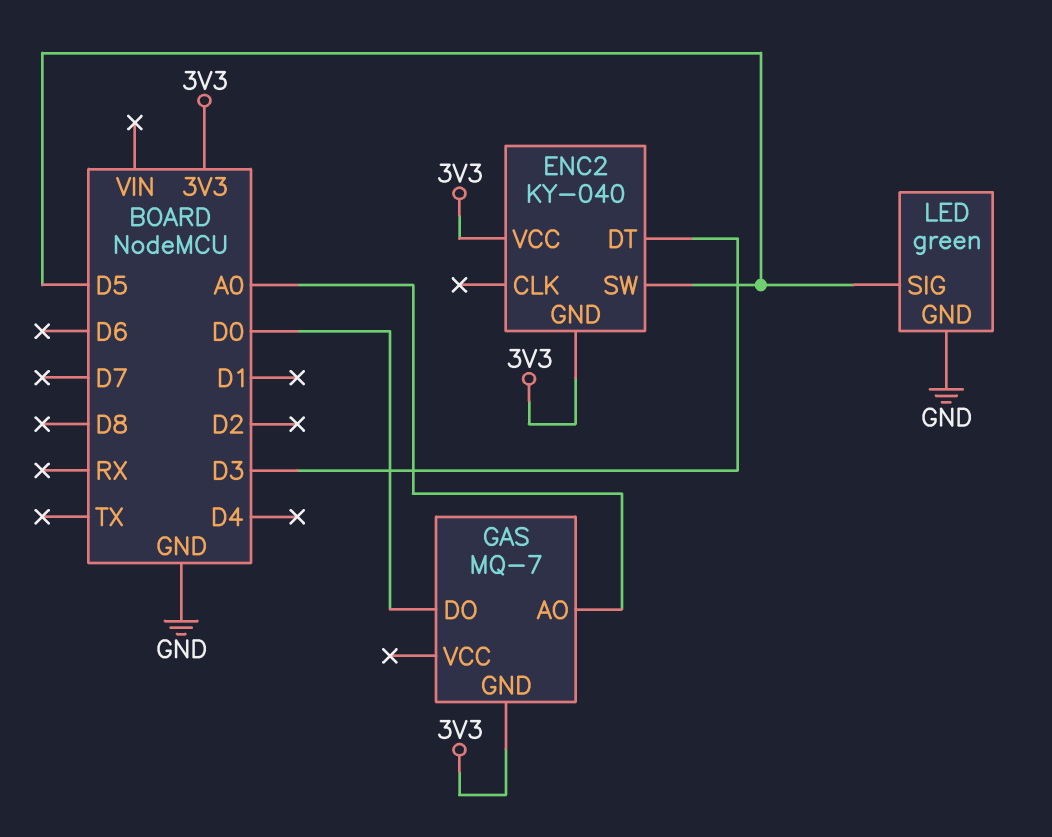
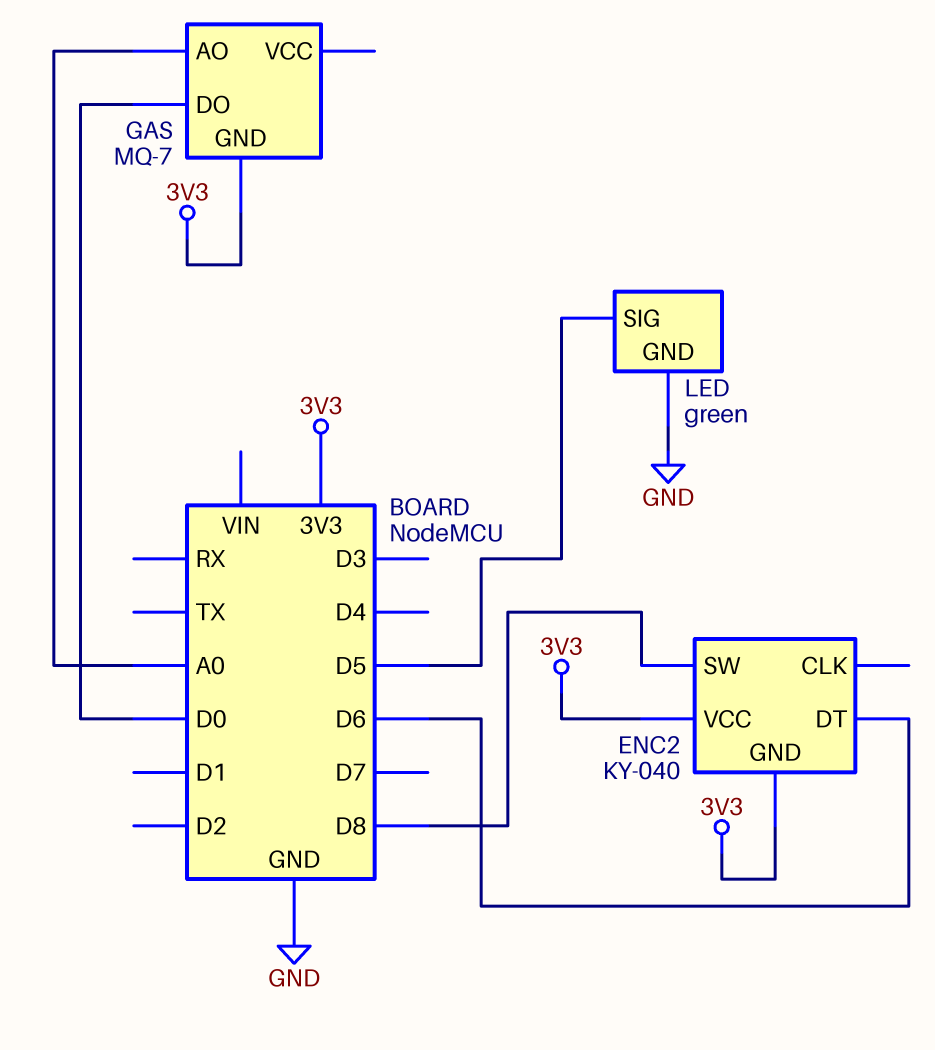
ENC2 pin DT: D3 -> D6
ENC2 pin SW: D5 -> D8

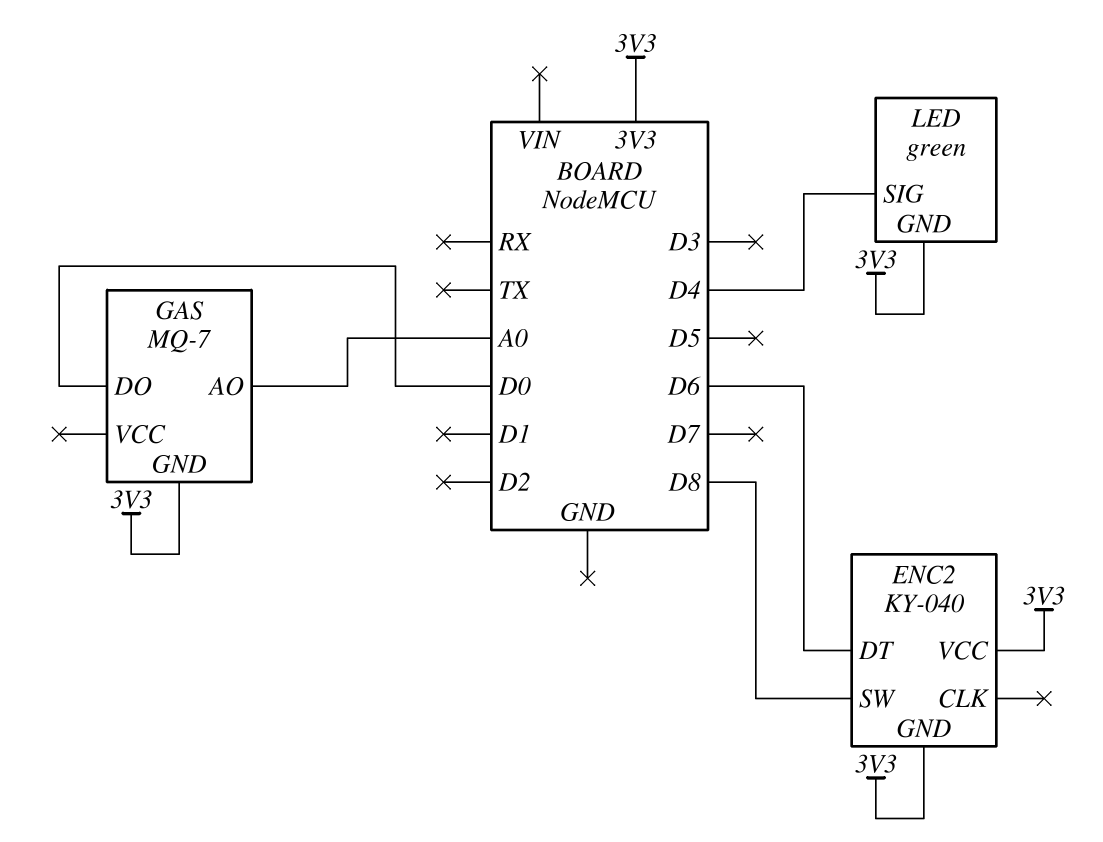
LED pin GND: GND -> 3V3
LED pin SIG: D5 -> D4

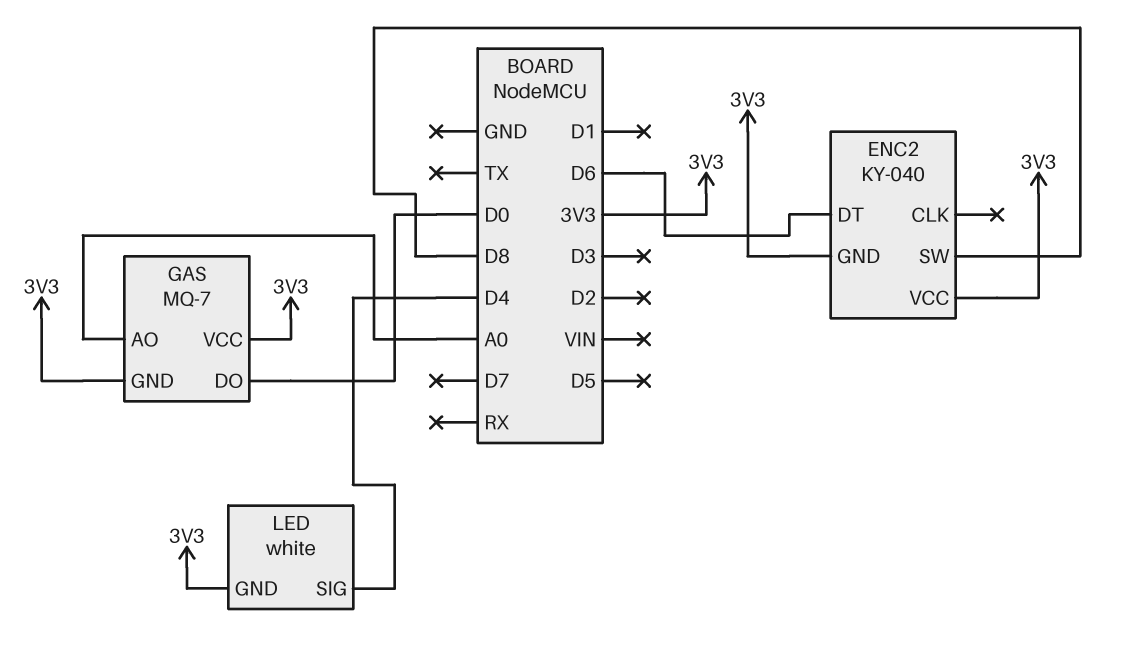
GAS pin VCC: none -> 3V3
LED: green -> white

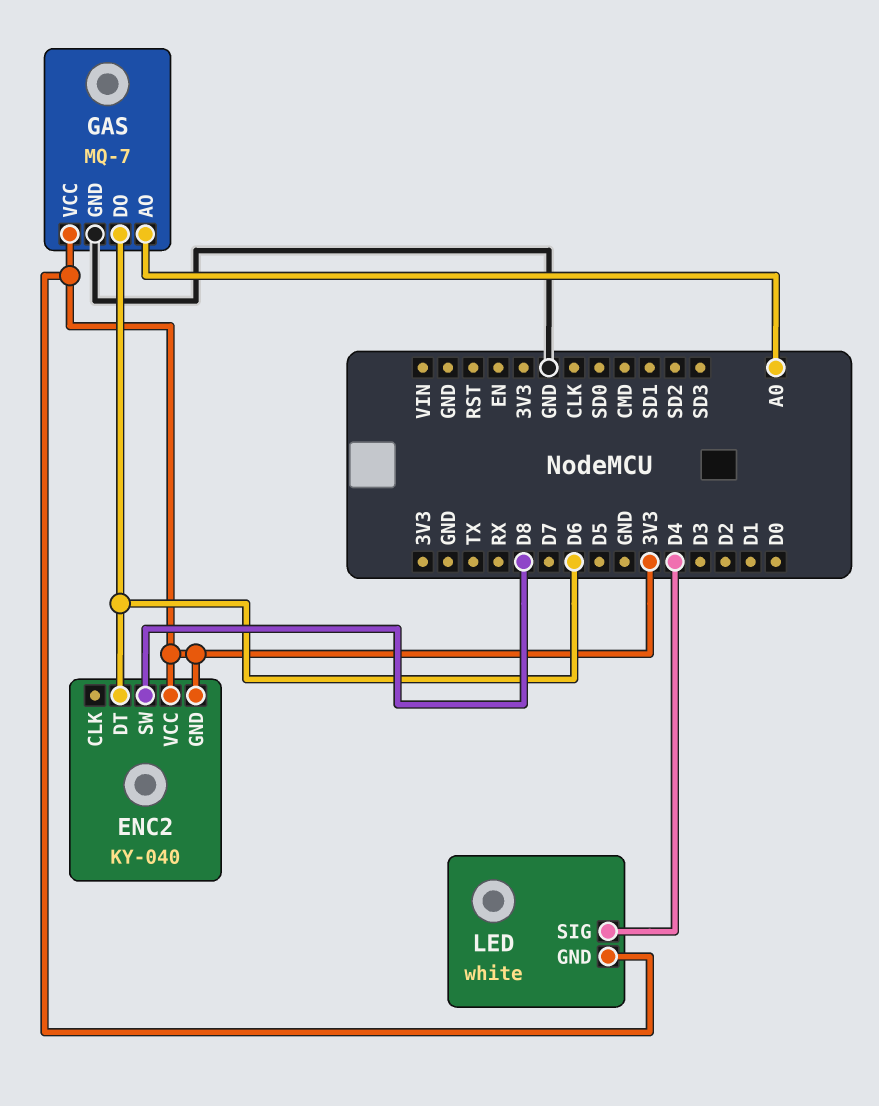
GAS pin DO: D0 -> D6
GAS pin GND: 3V3 -> GND

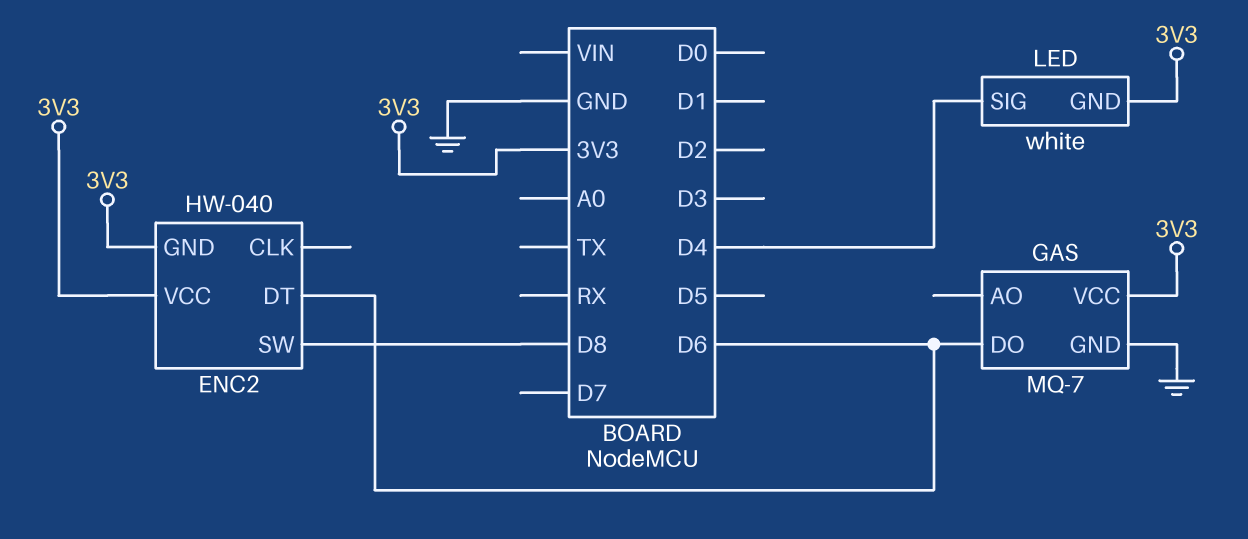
ENC2: KY-040 -> HW-040
GAS pin AO: A0 -> none

